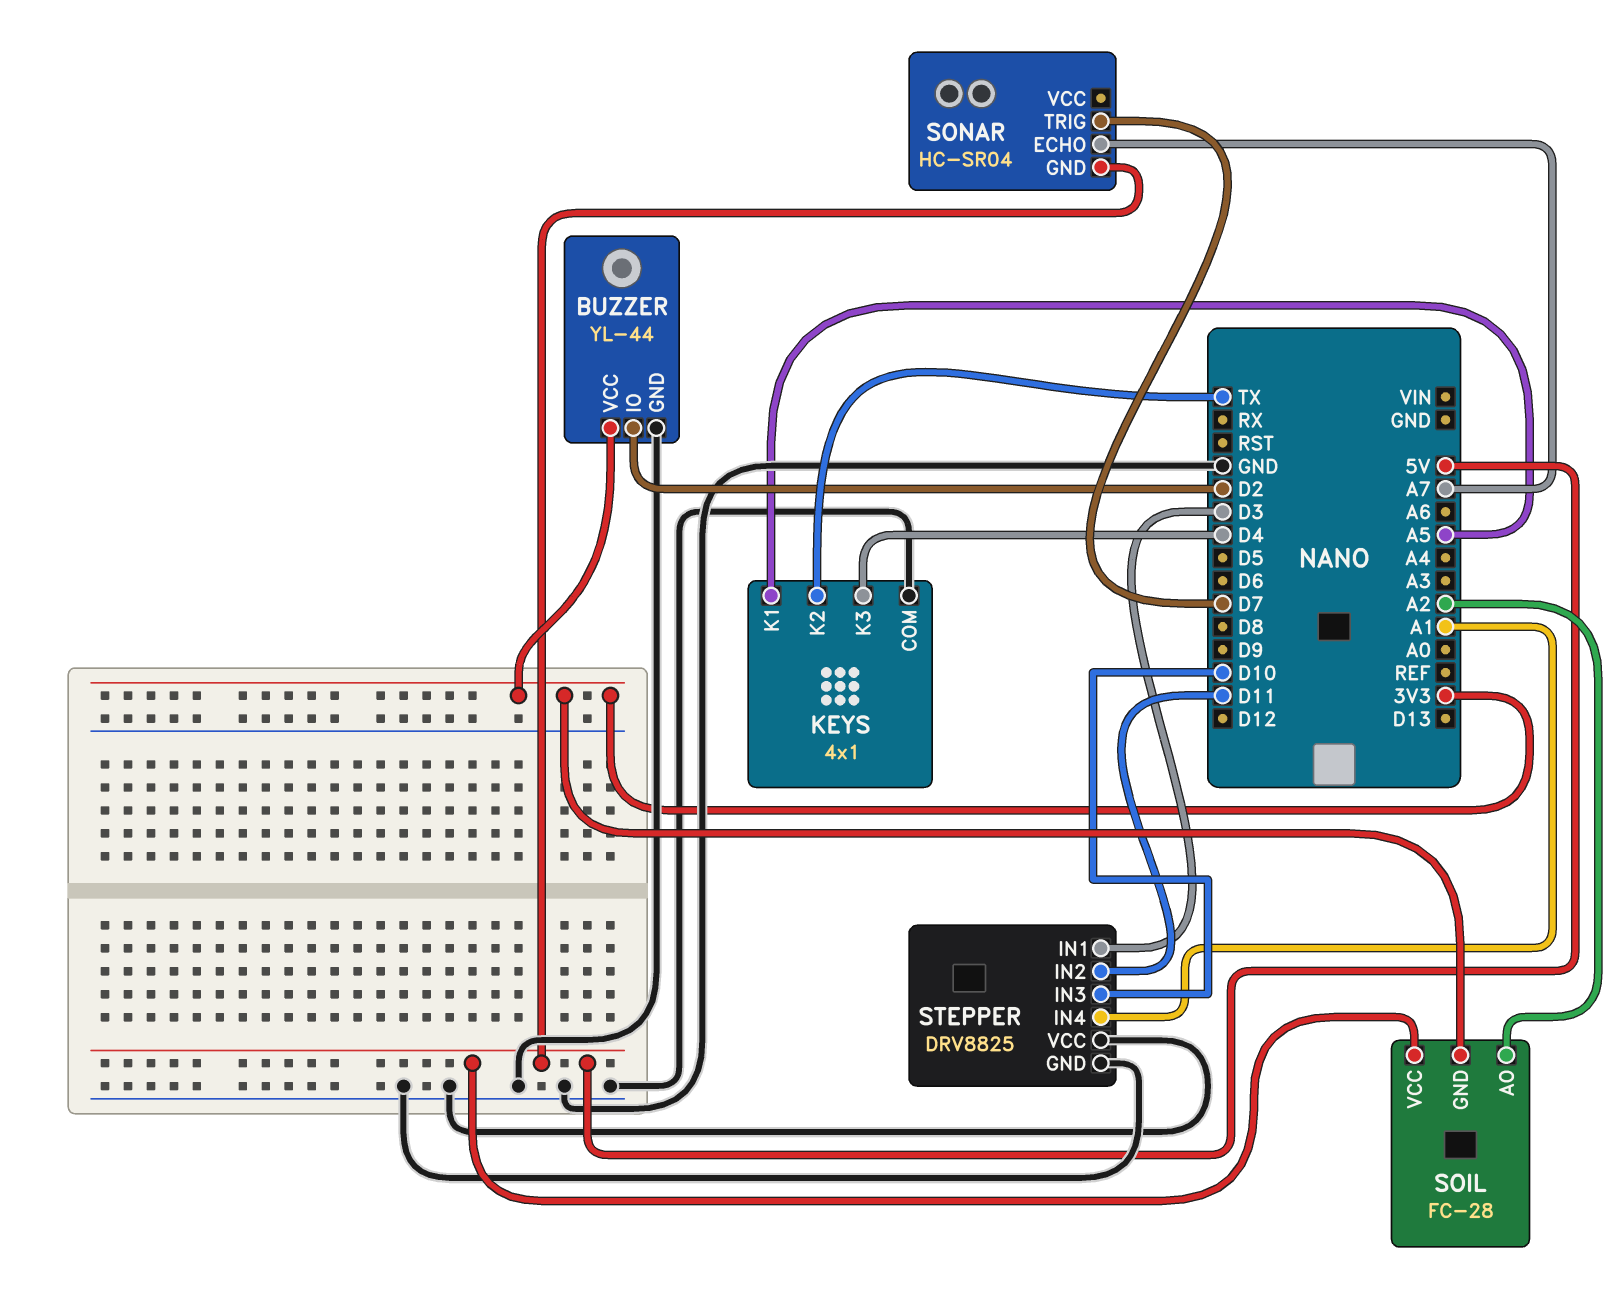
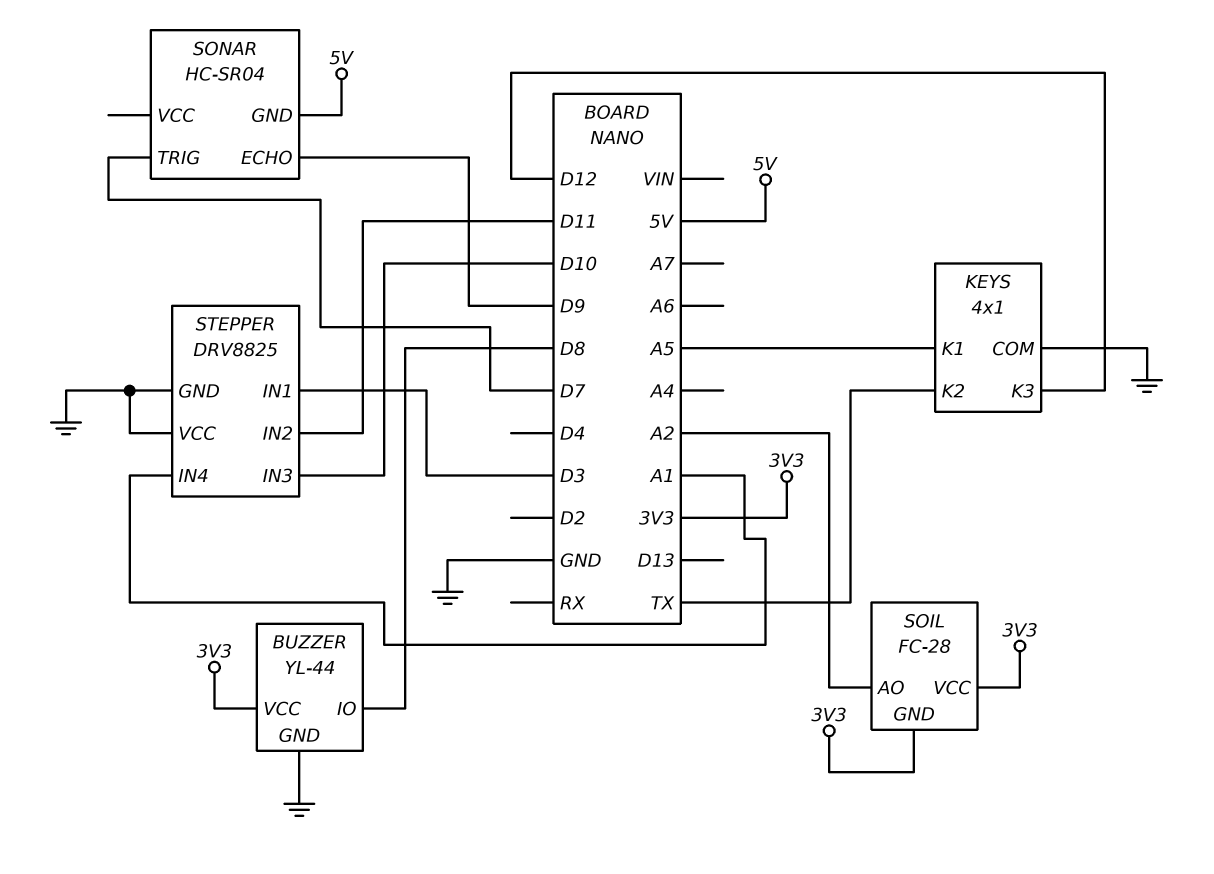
BUZZER pin IO: D2 -> D8
KEYS pin K3: D4 -> D12
SOIL pin VCC: 5V -> 3V3
SONAR pin ECHO: A7 -> D9

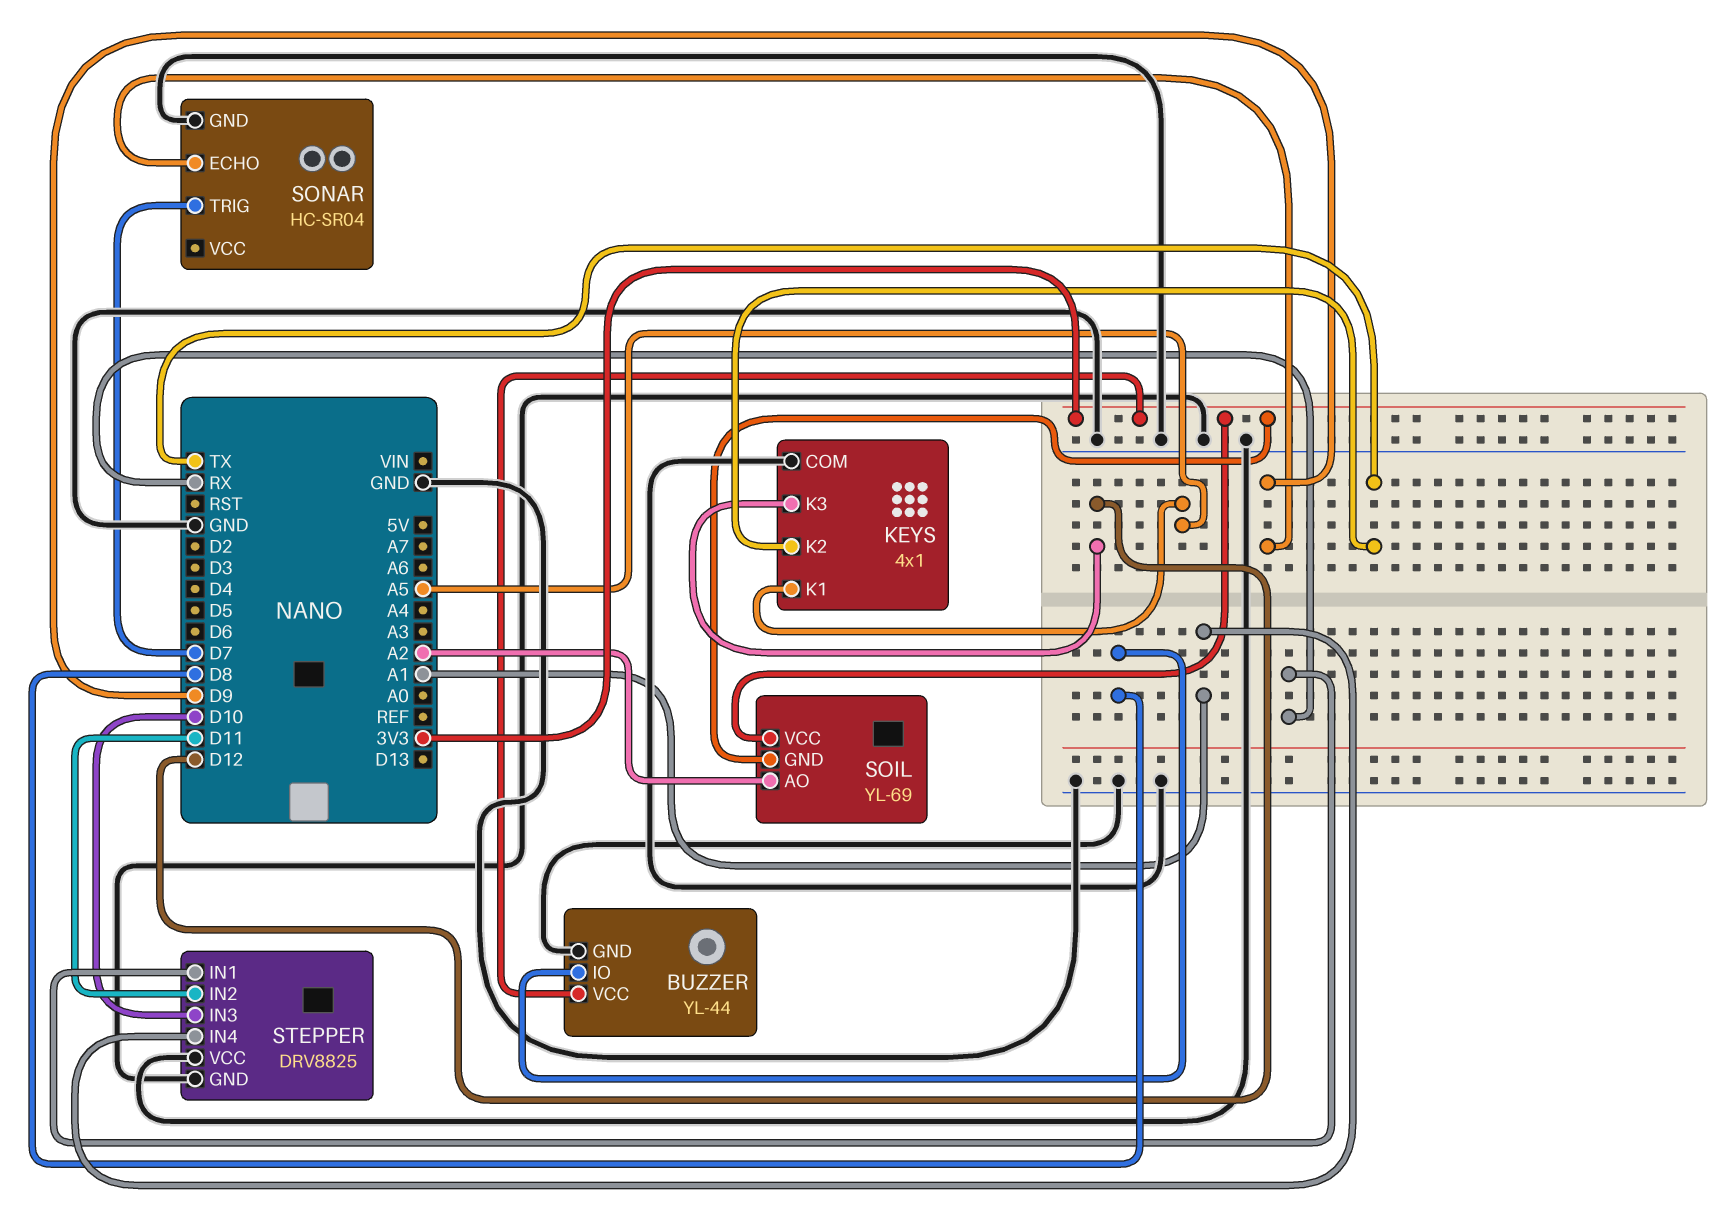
SOIL: FC-28 -> YL-69
SONAR pin GND: 5V -> GND
STEPPER pin IN1: D3 -> RX

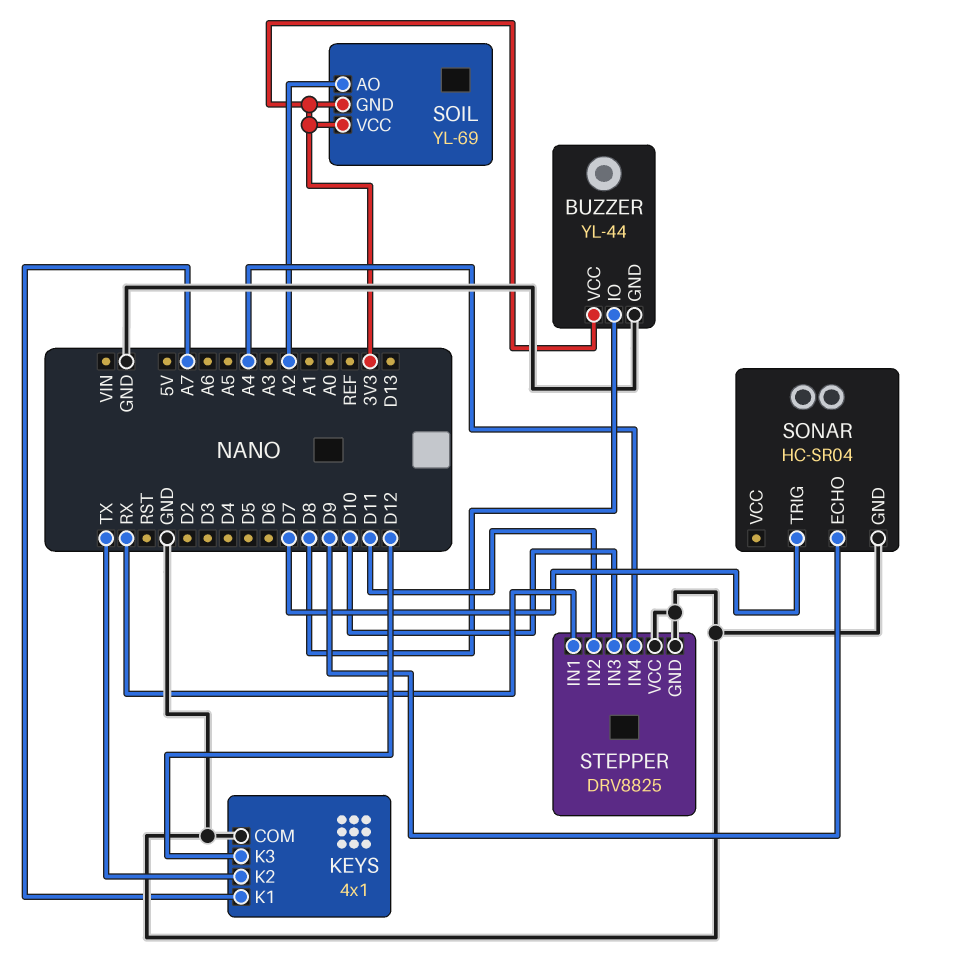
KEYS pin K1: A5 -> A7
STEPPER pin IN4: A1 -> A4

